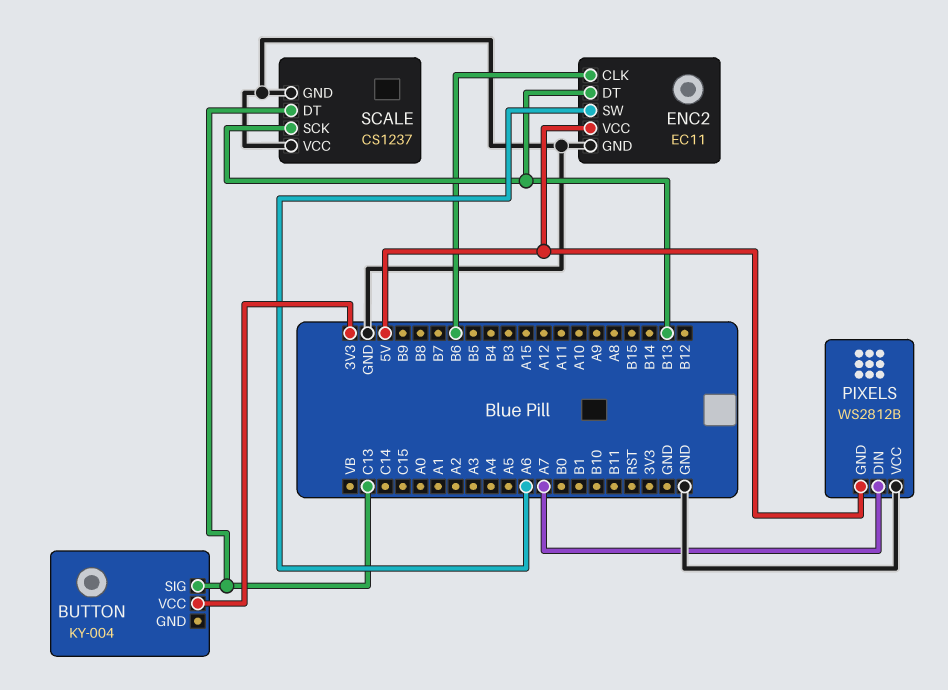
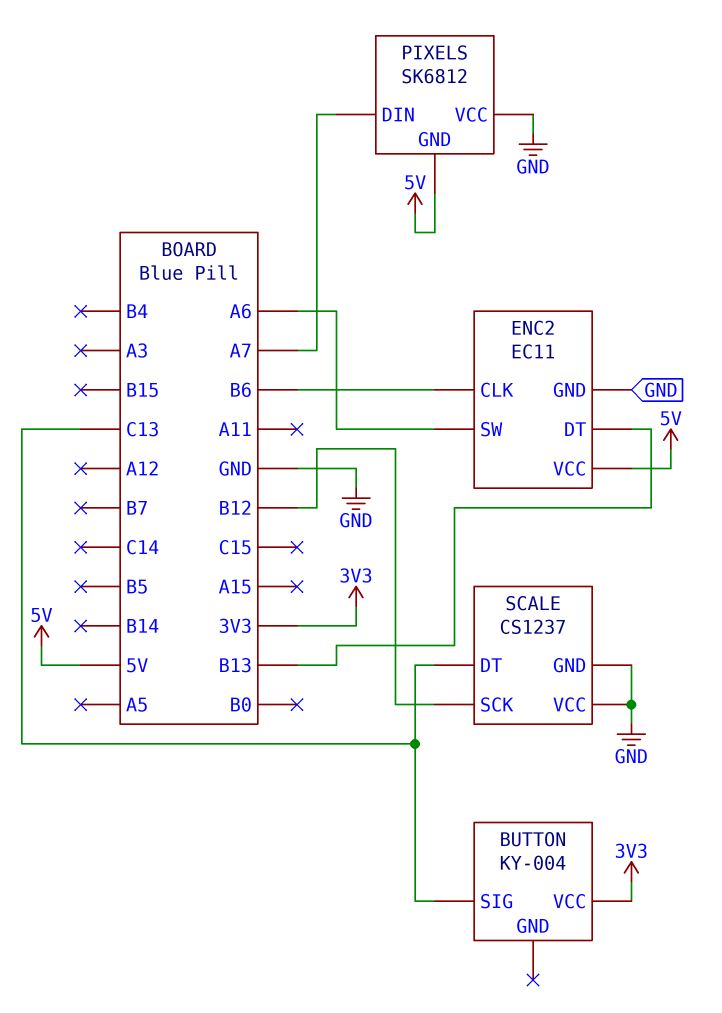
PIXELS: WS2812B -> SK6812
SCALE pin SCK: B13 -> B12

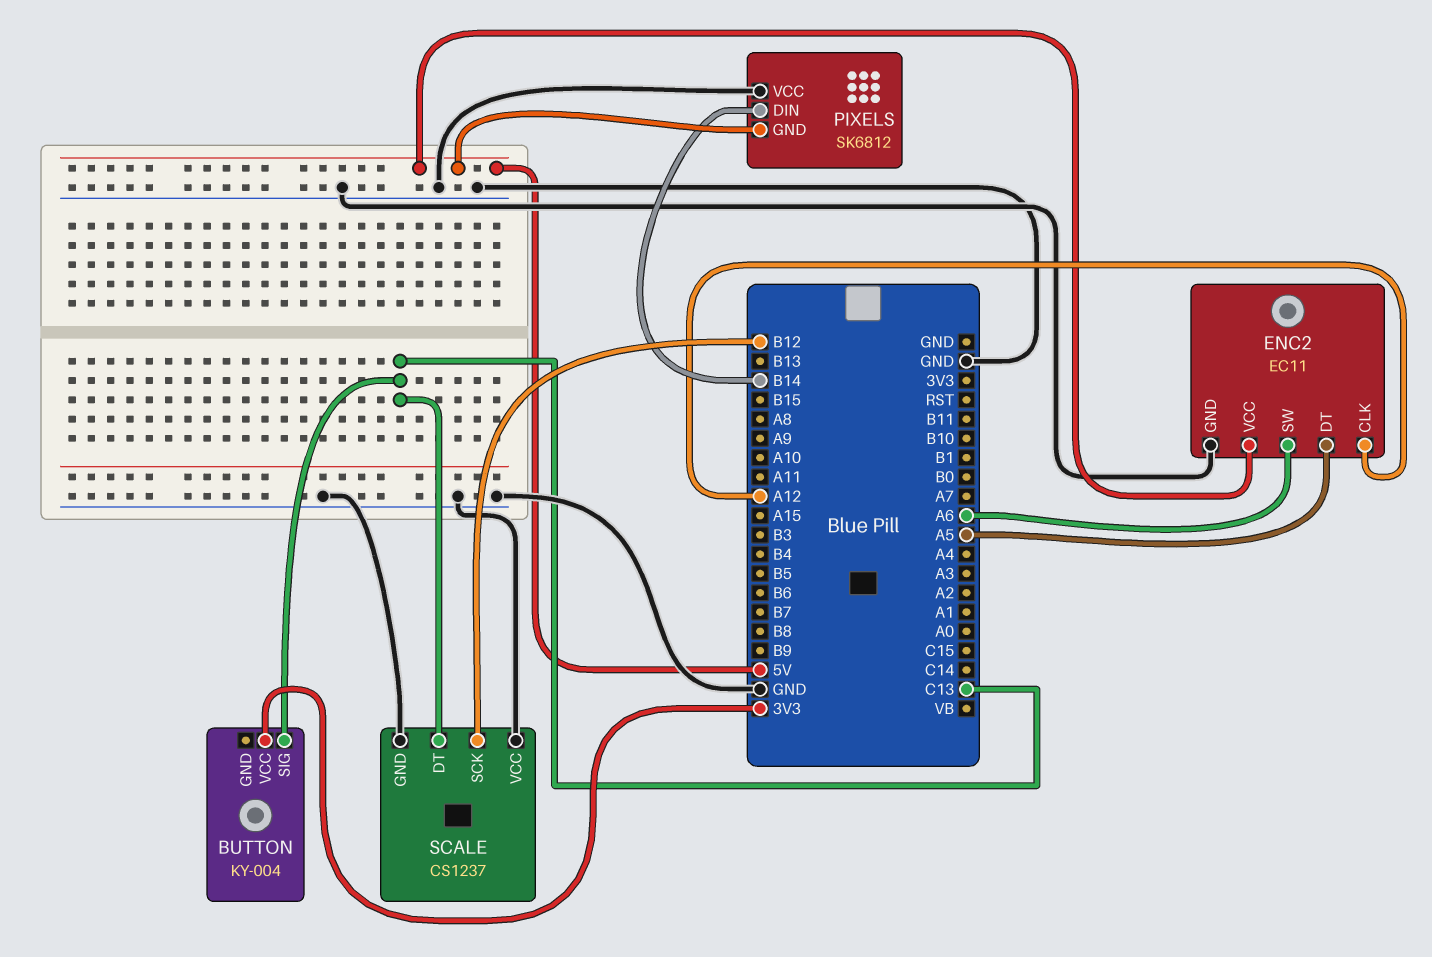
ENC2 pin CLK: B6 -> A12
ENC2 pin DT: B13 -> A5
PIXELS pin DIN: A7 -> B14

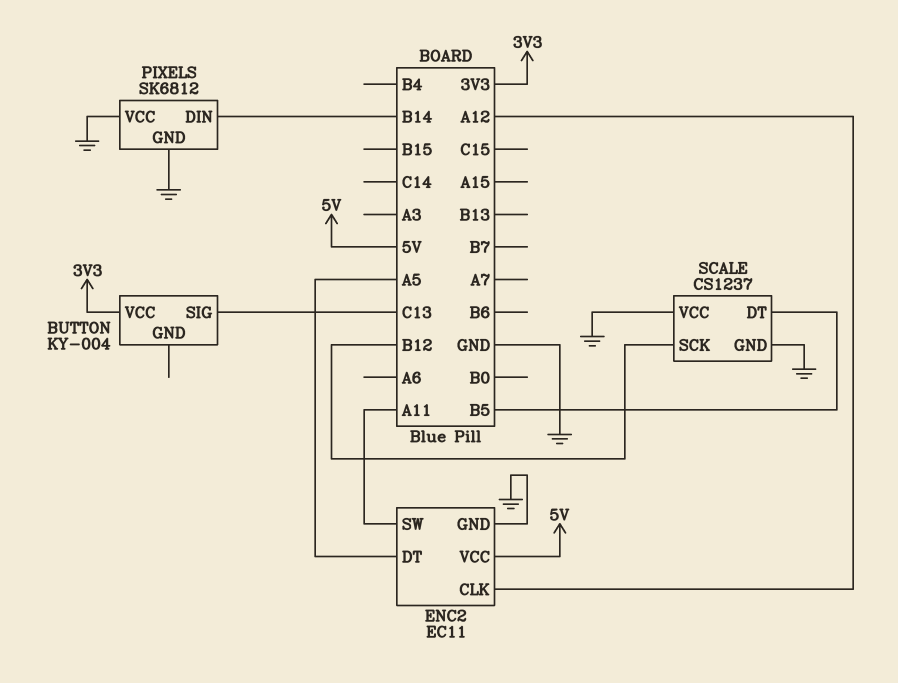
ENC2 pin SW: A6 -> A11
PIXELS pin GND: 5V -> GND
SCALE pin DT: C13 -> B5

